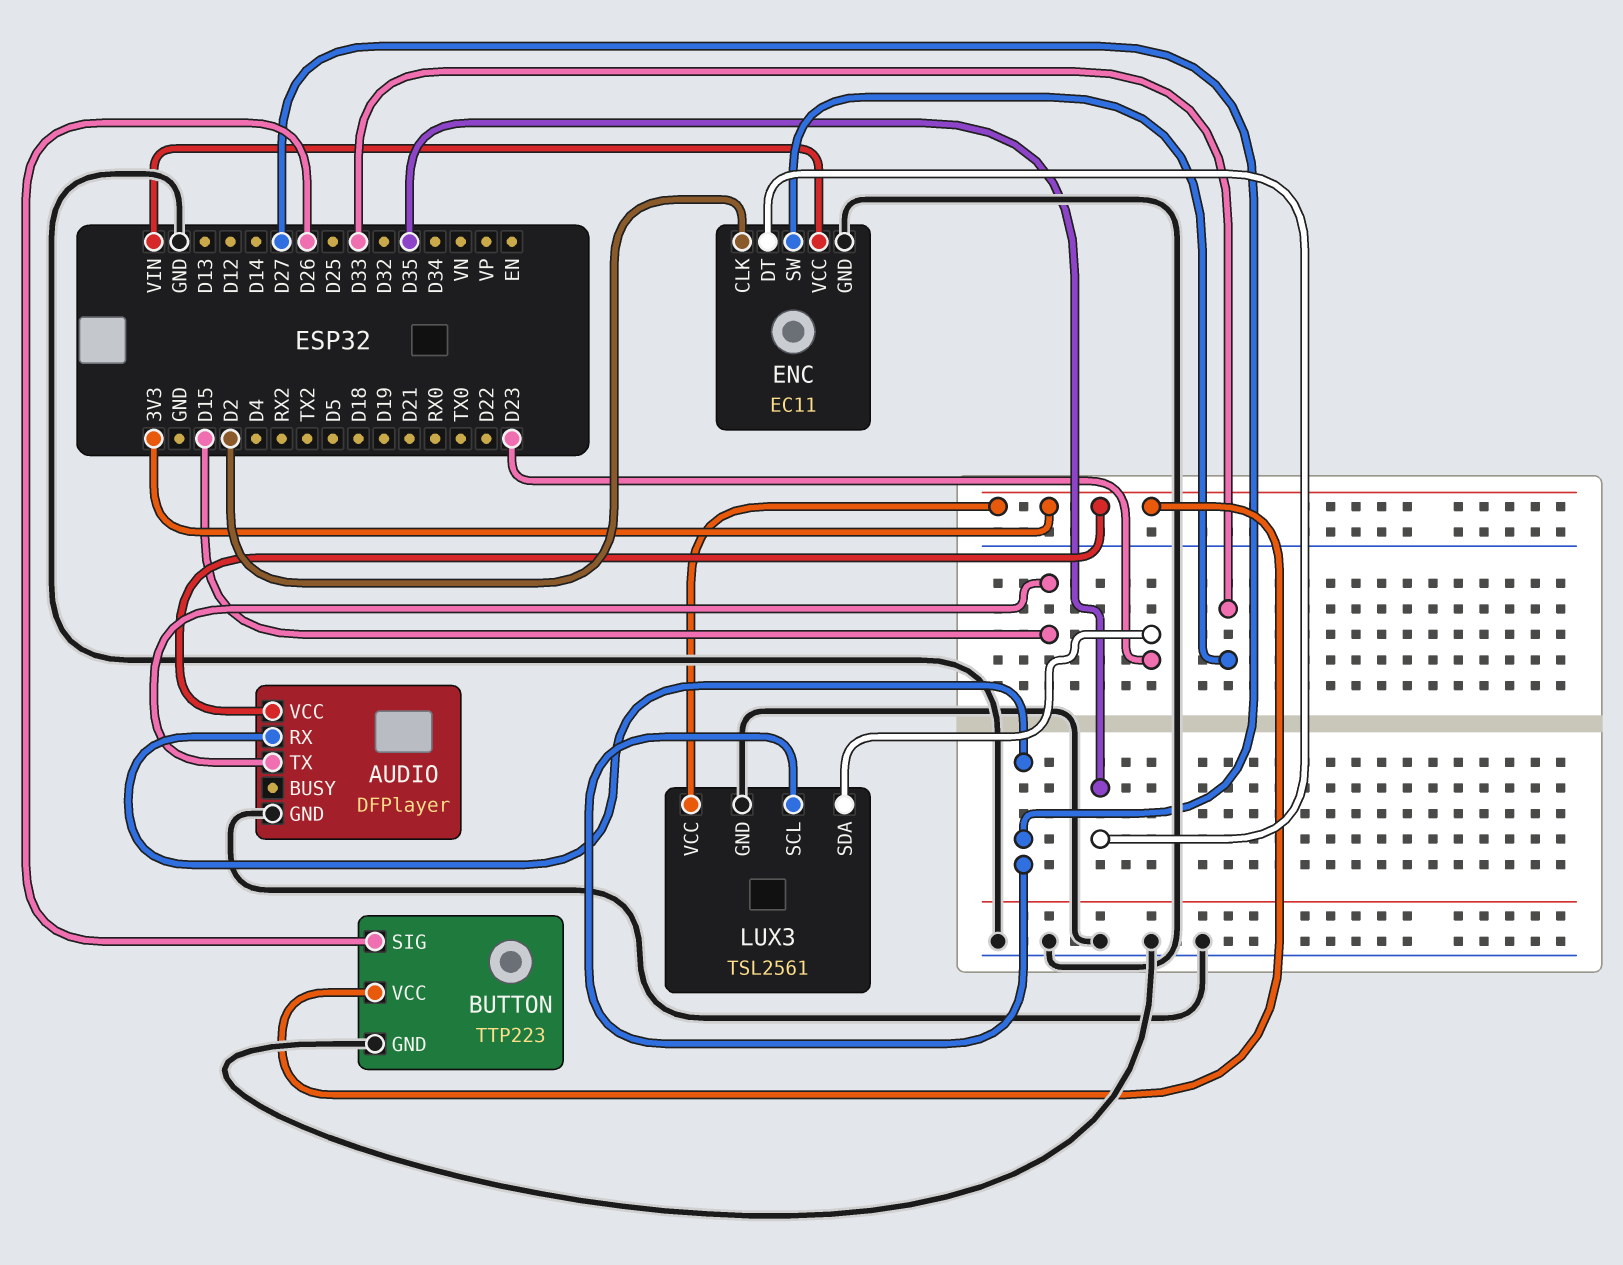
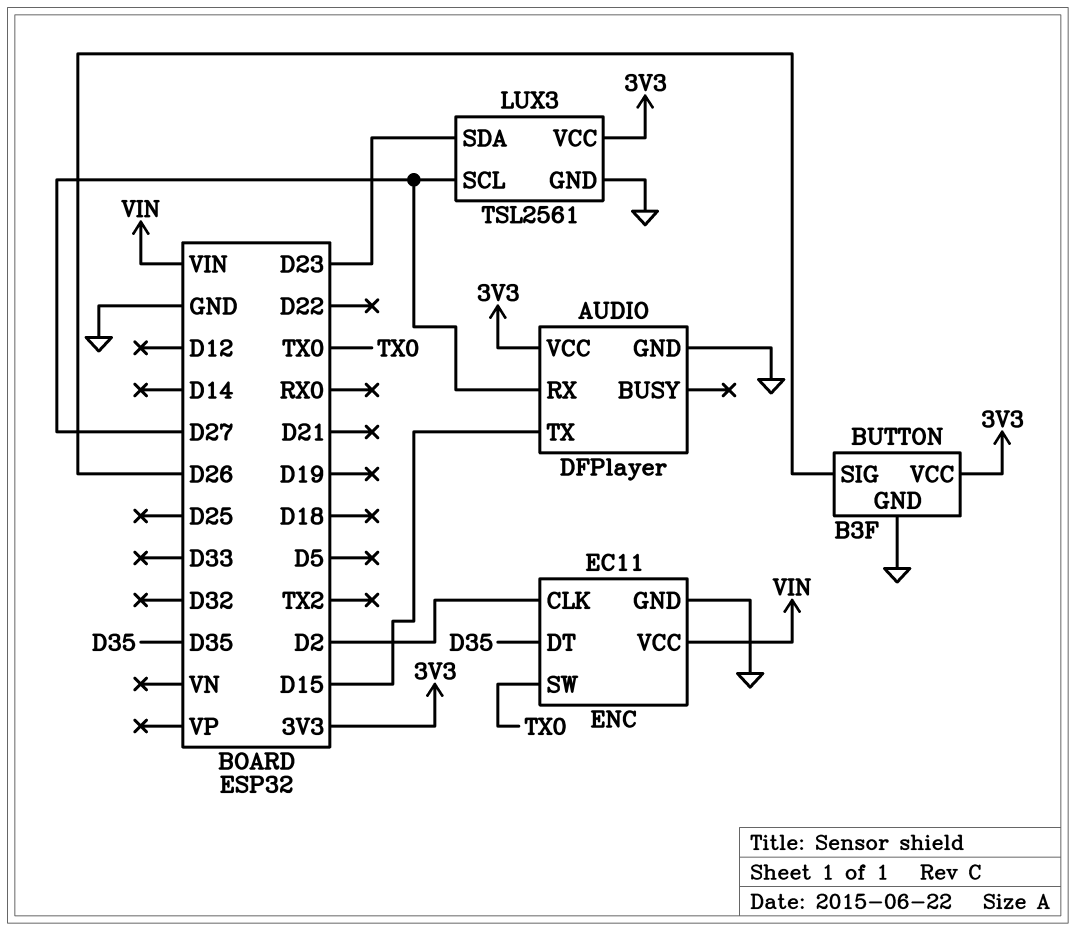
BUTTON: TTP223 -> B3F
ENC pin SW: D33 -> TX0

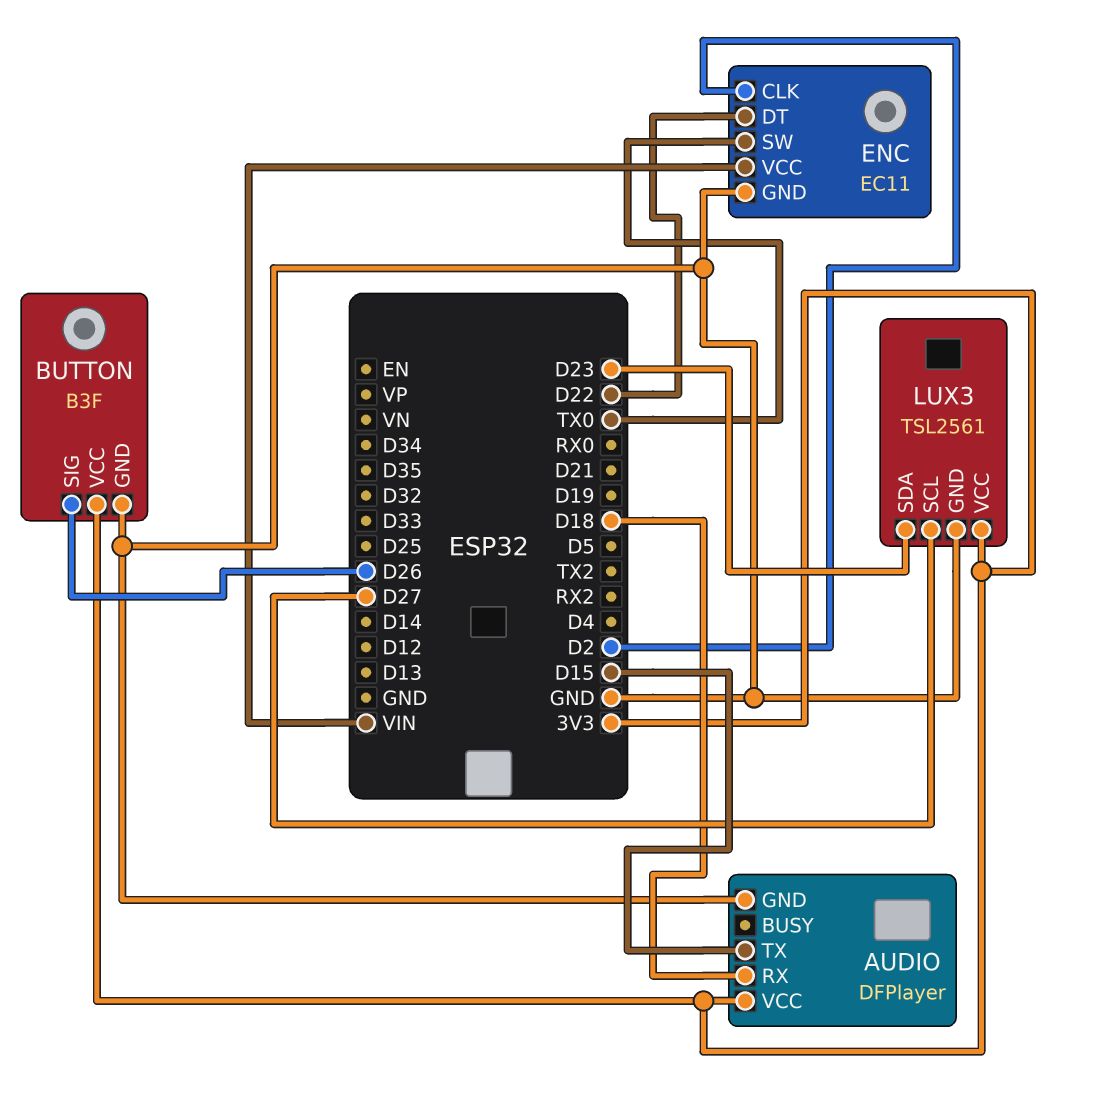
AUDIO pin RX: D27 -> D18
ENC pin DT: D35 -> D22

